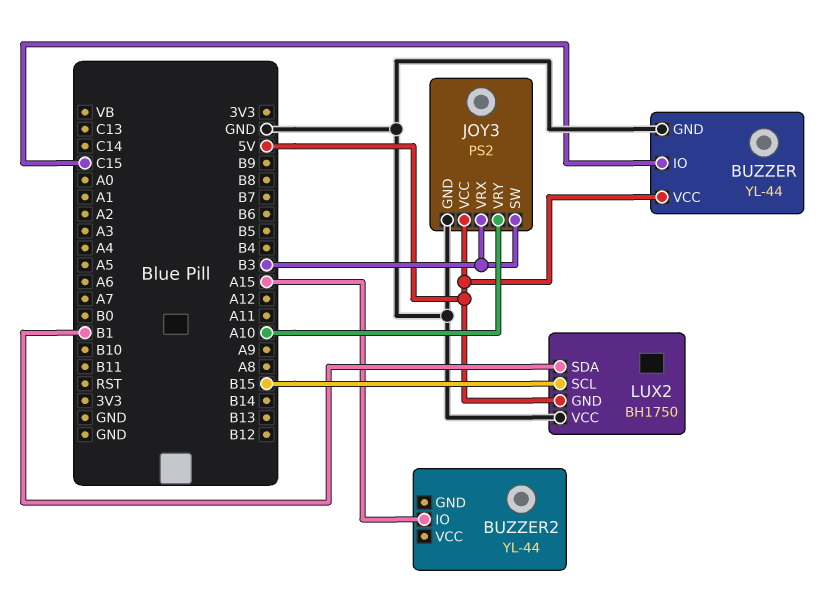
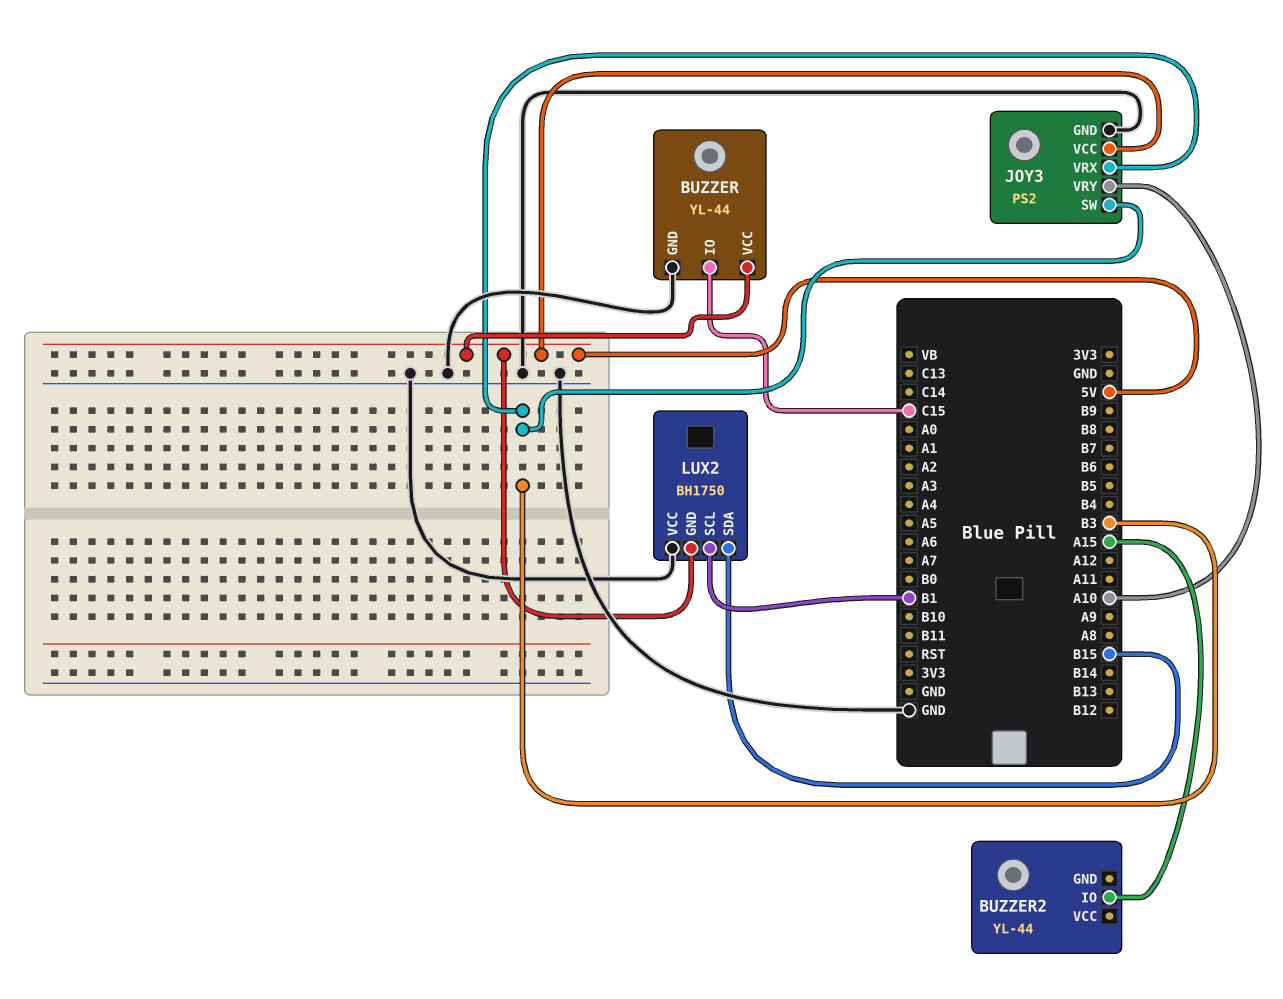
LUX2 pin SCL: B15 -> B1
LUX2 pin SDA: B1 -> B15

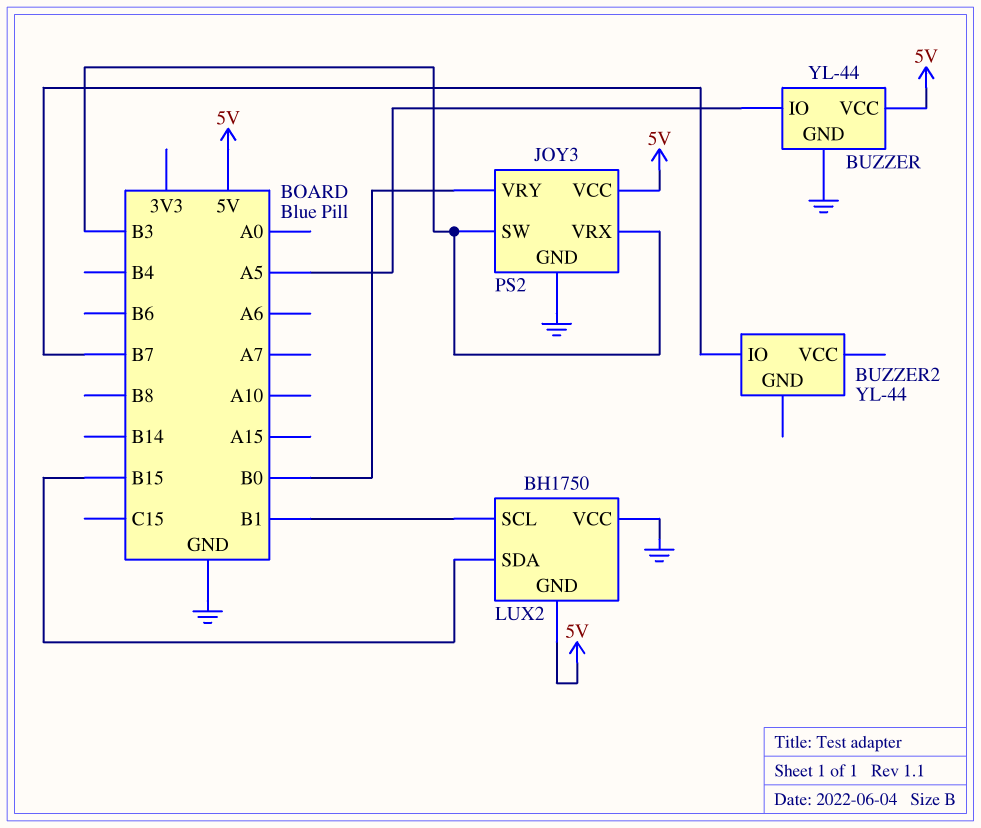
BUZZER pin IO: C15 -> A5
BUZZER2 pin IO: A15 -> B7
JOY3 pin VRY: A10 -> B0

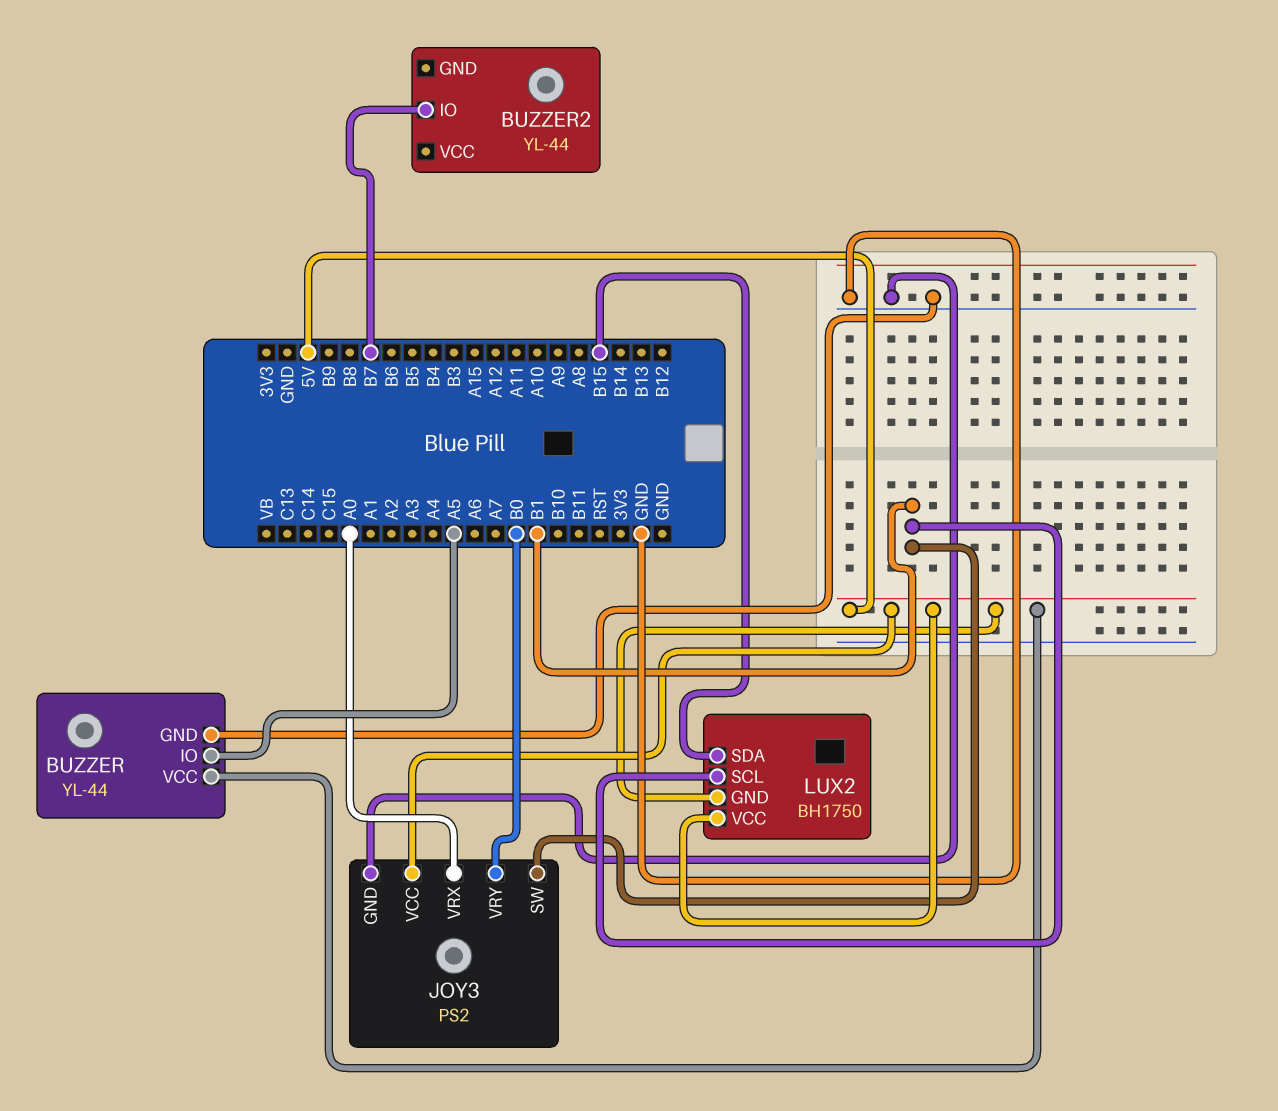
JOY3 pin SW: B3 -> B1
JOY3 pin VRX: B3 -> A0
LUX2 pin VCC: GND -> 5V

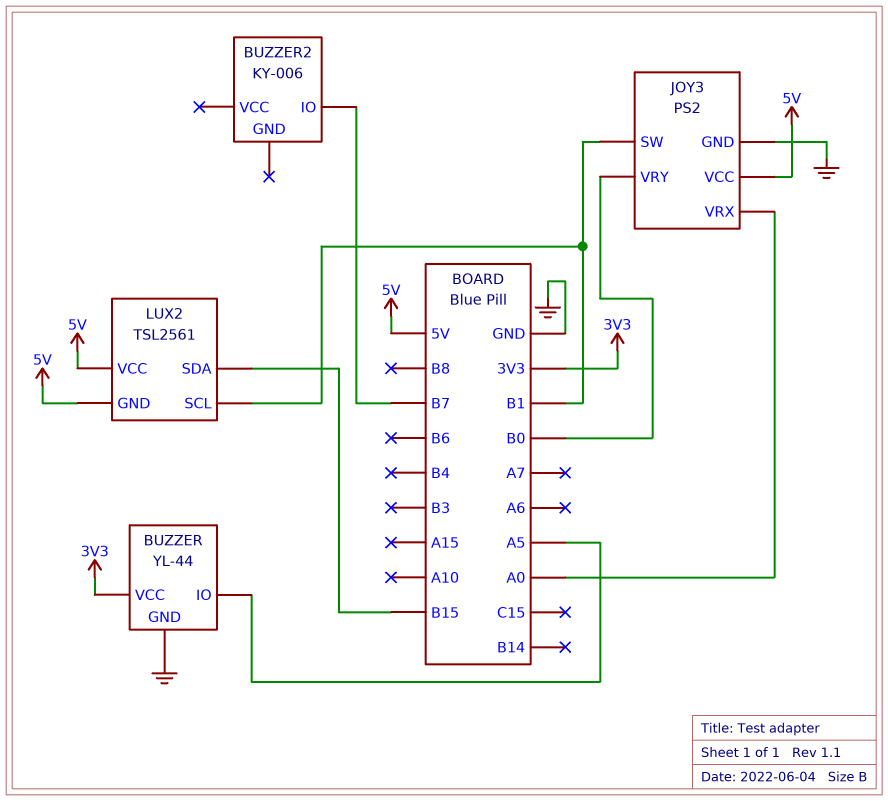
BUZZER pin VCC: 5V -> 3V3
BUZZER2: YL-44 -> KY-006
LUX2: BH1750 -> TSL2561

